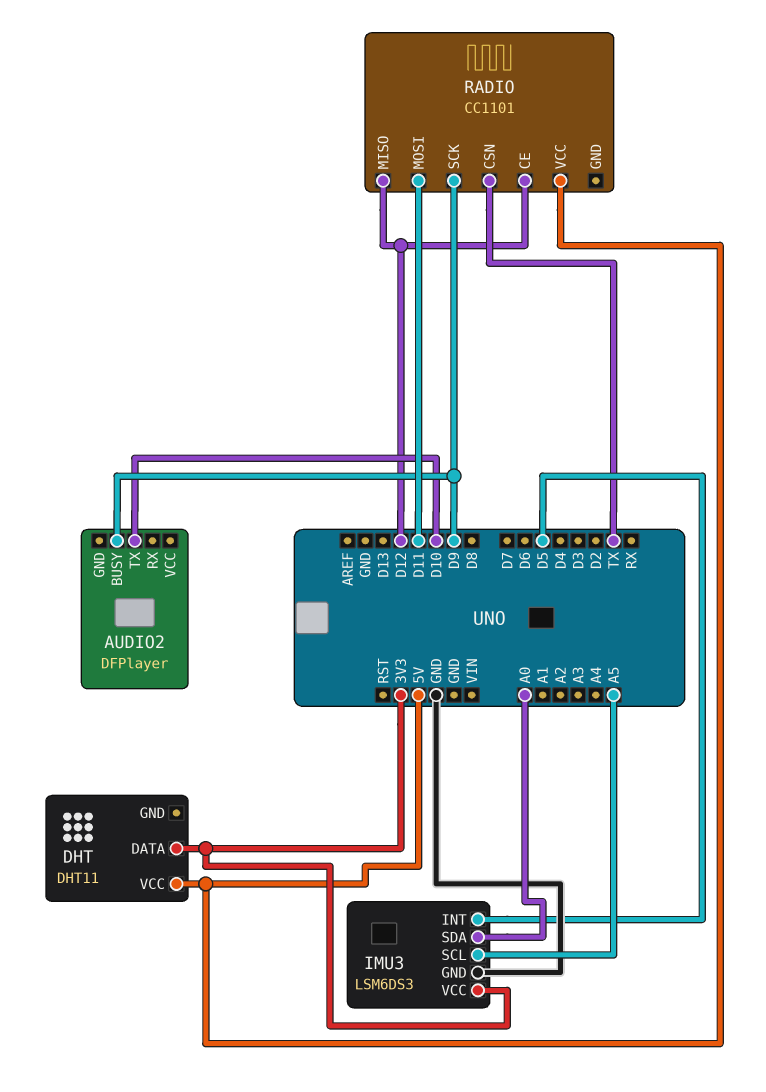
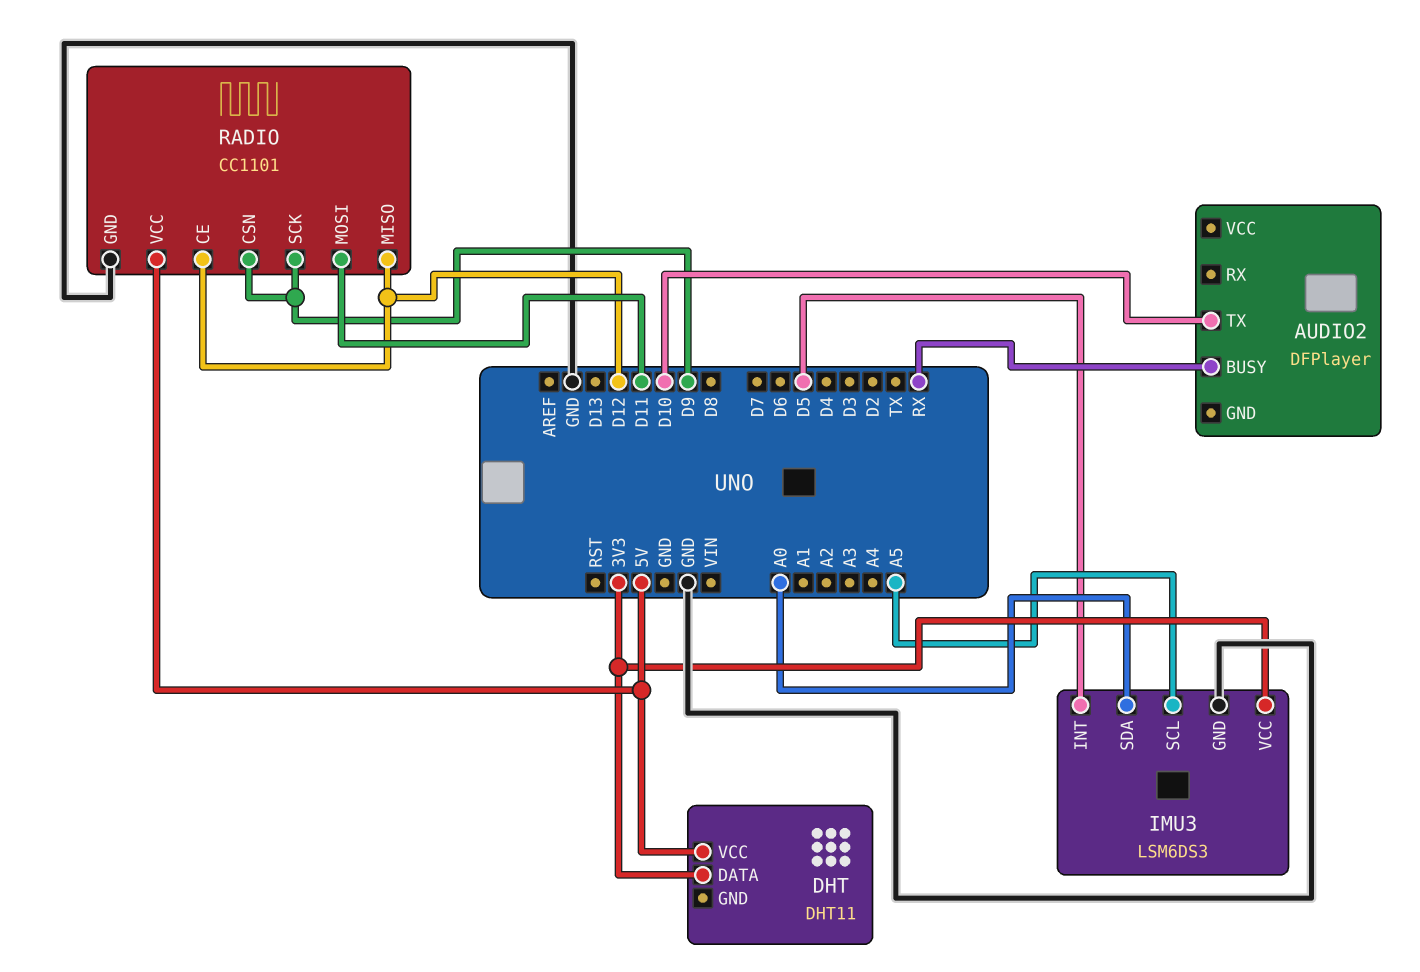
AUDIO2 pin BUSY: D9 -> RX
RADIO pin CSN: TX -> D9
RADIO pin GND: none -> GND

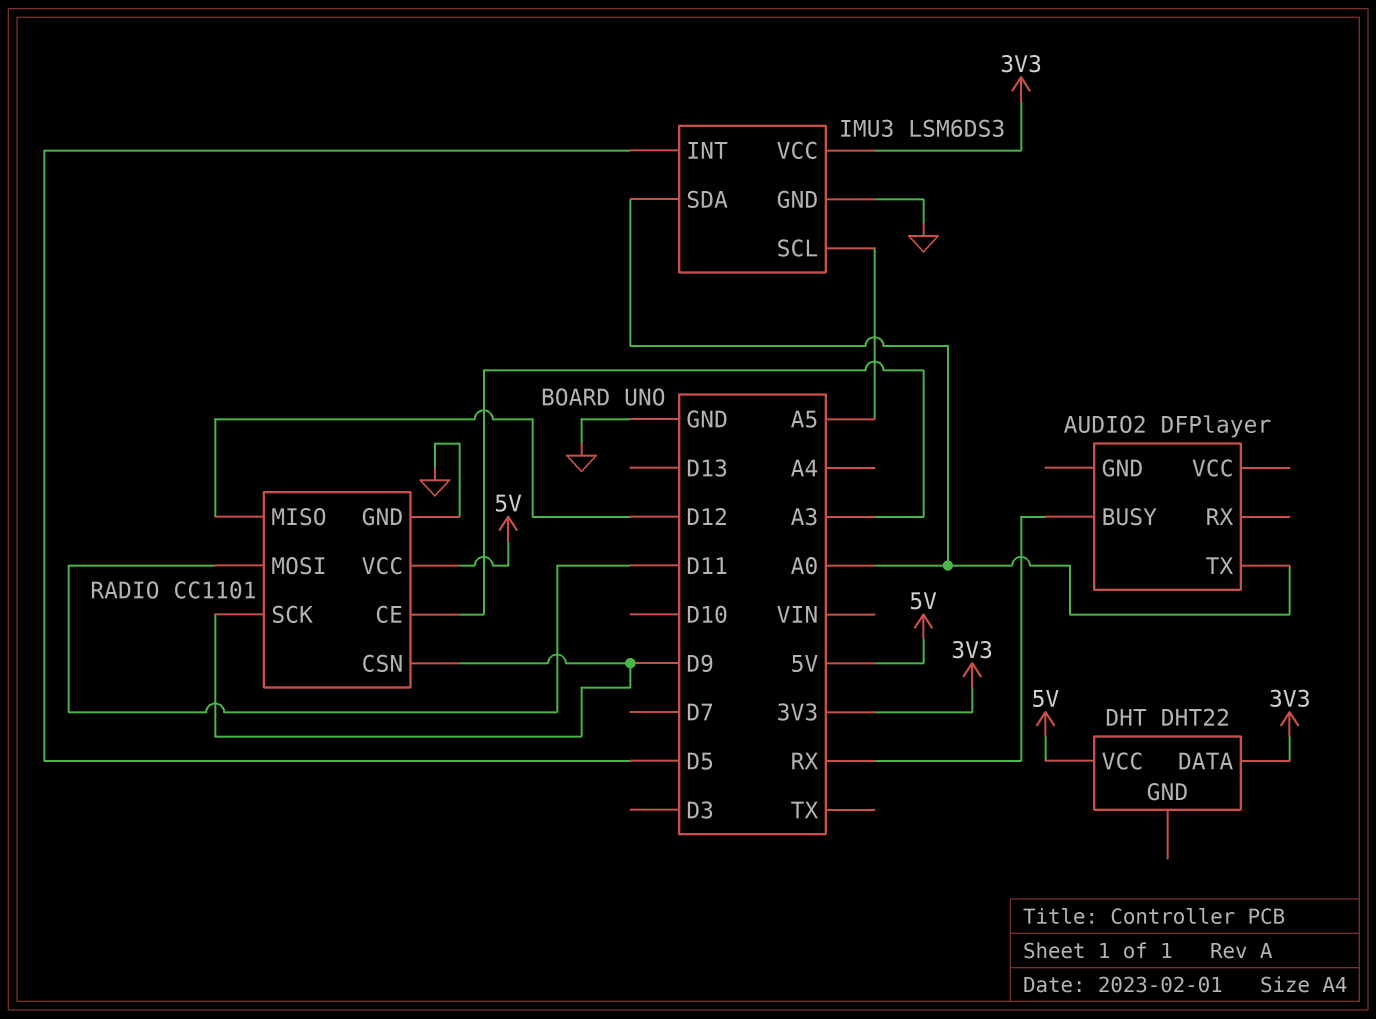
AUDIO2 pin TX: D10 -> A0
DHT: DHT11 -> DHT22
RADIO pin CE: D12 -> A3

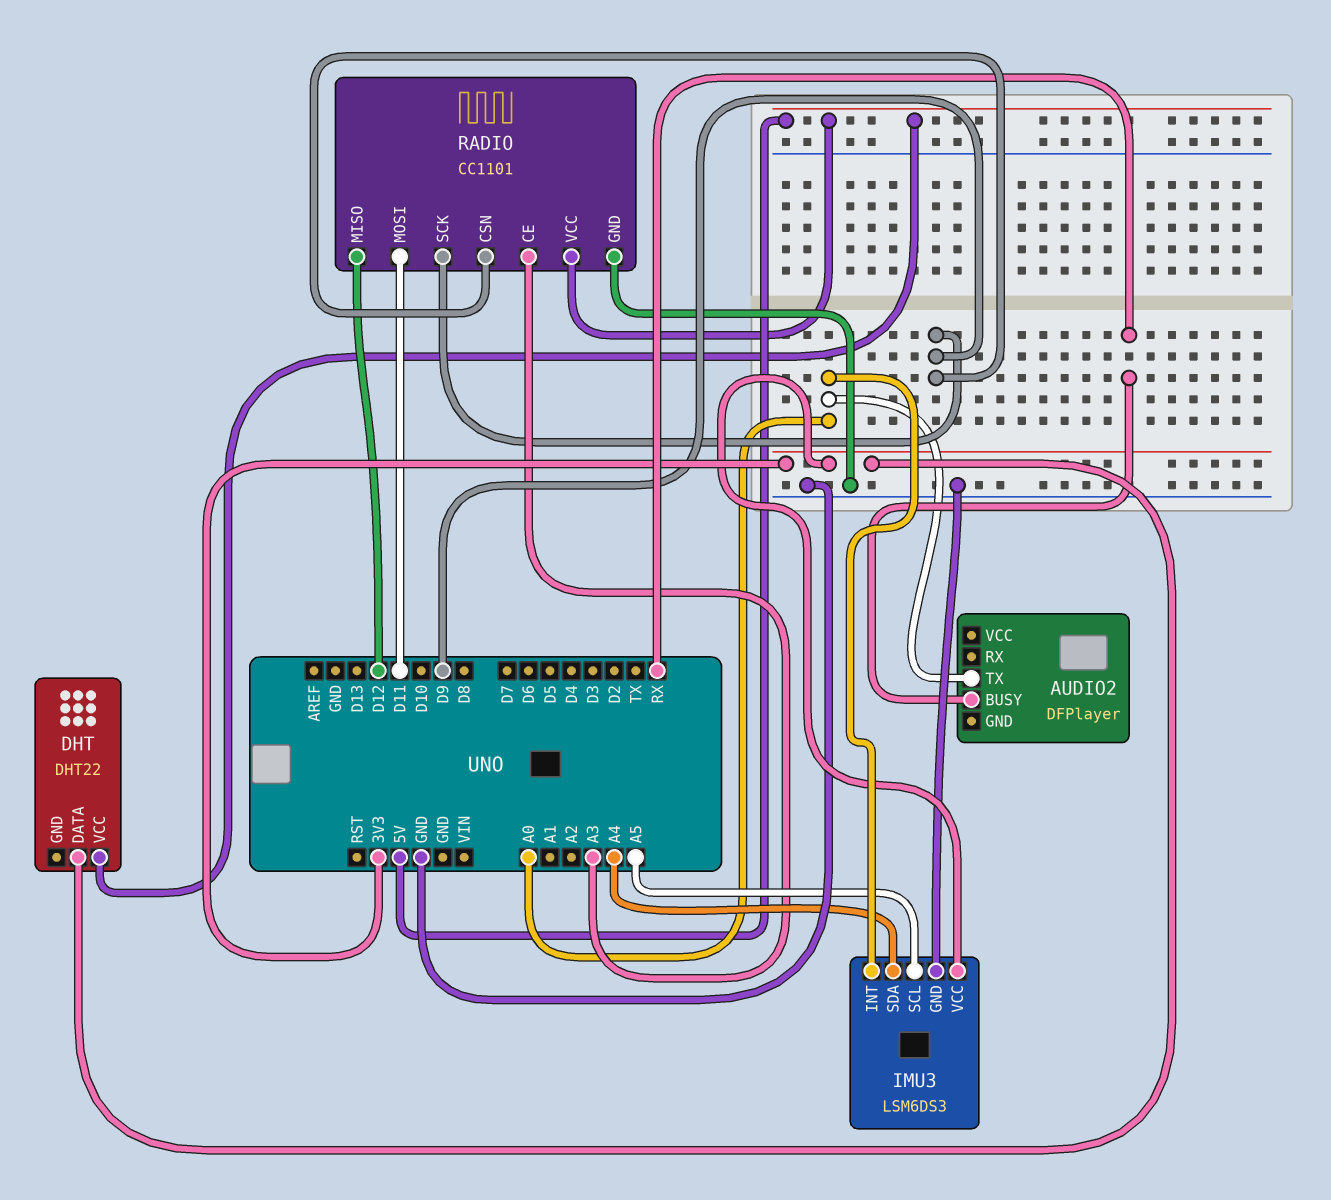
IMU3 pin INT: D5 -> A0
IMU3 pin SDA: A0 -> A4

